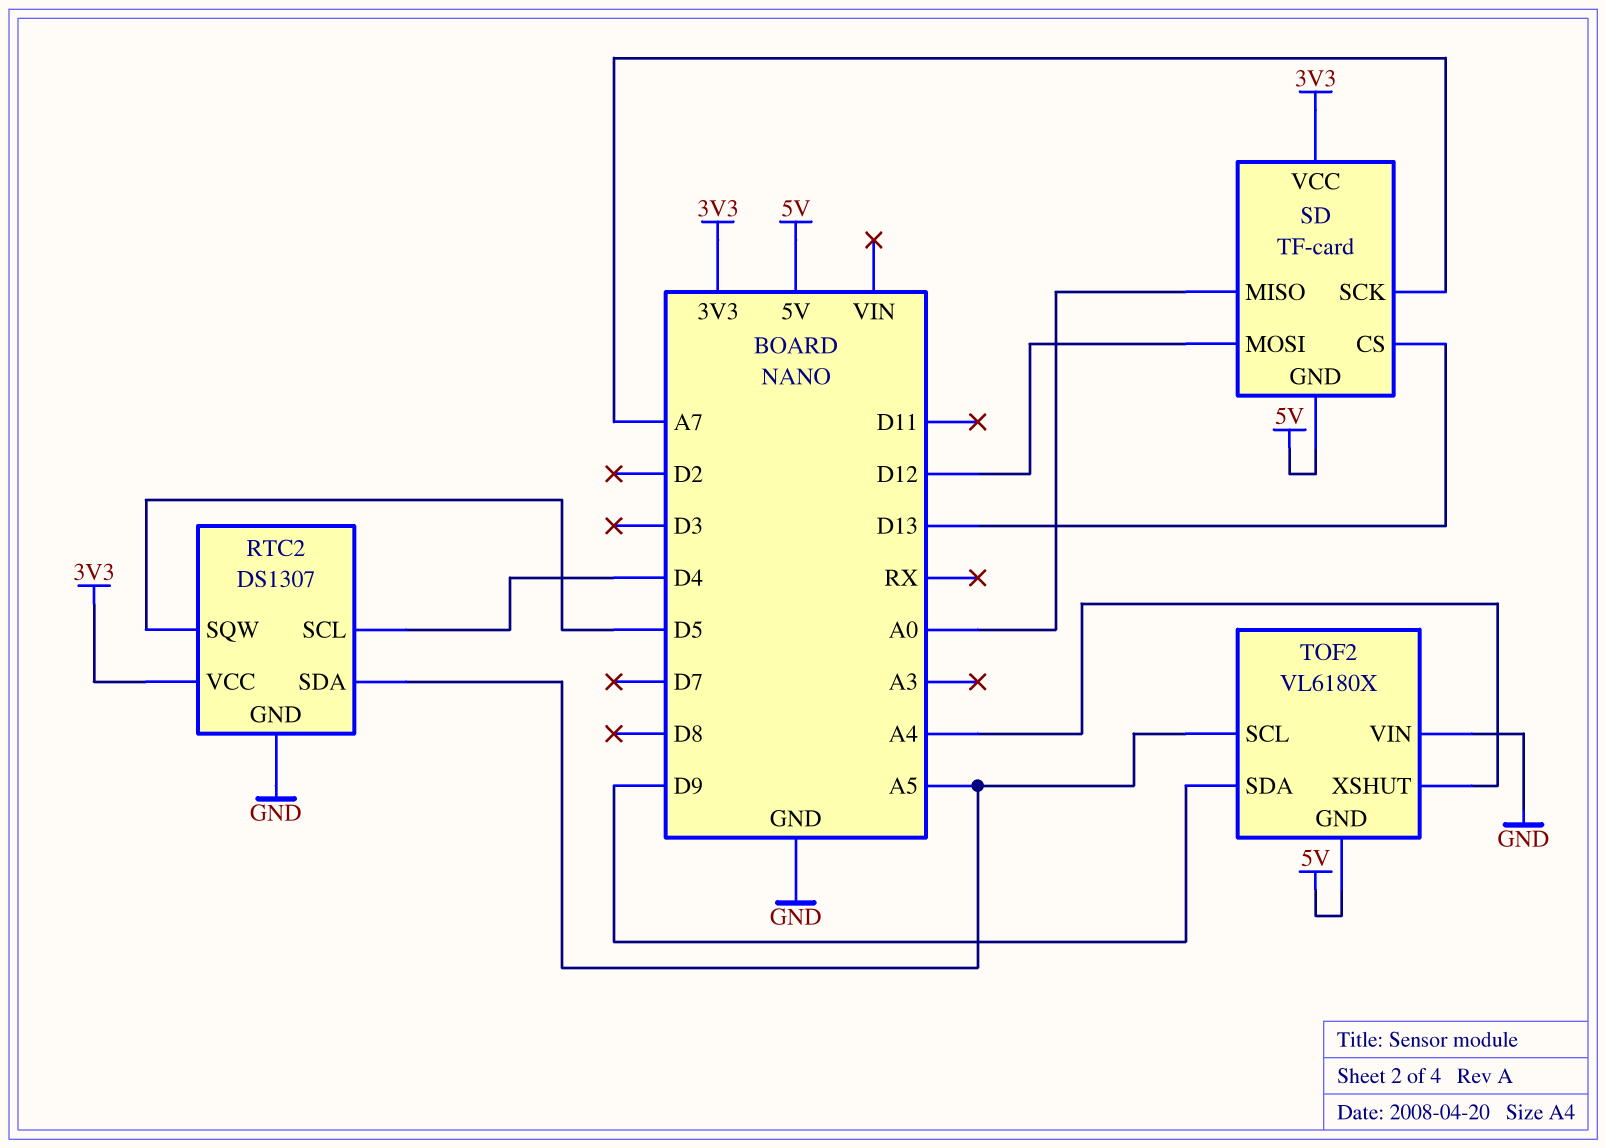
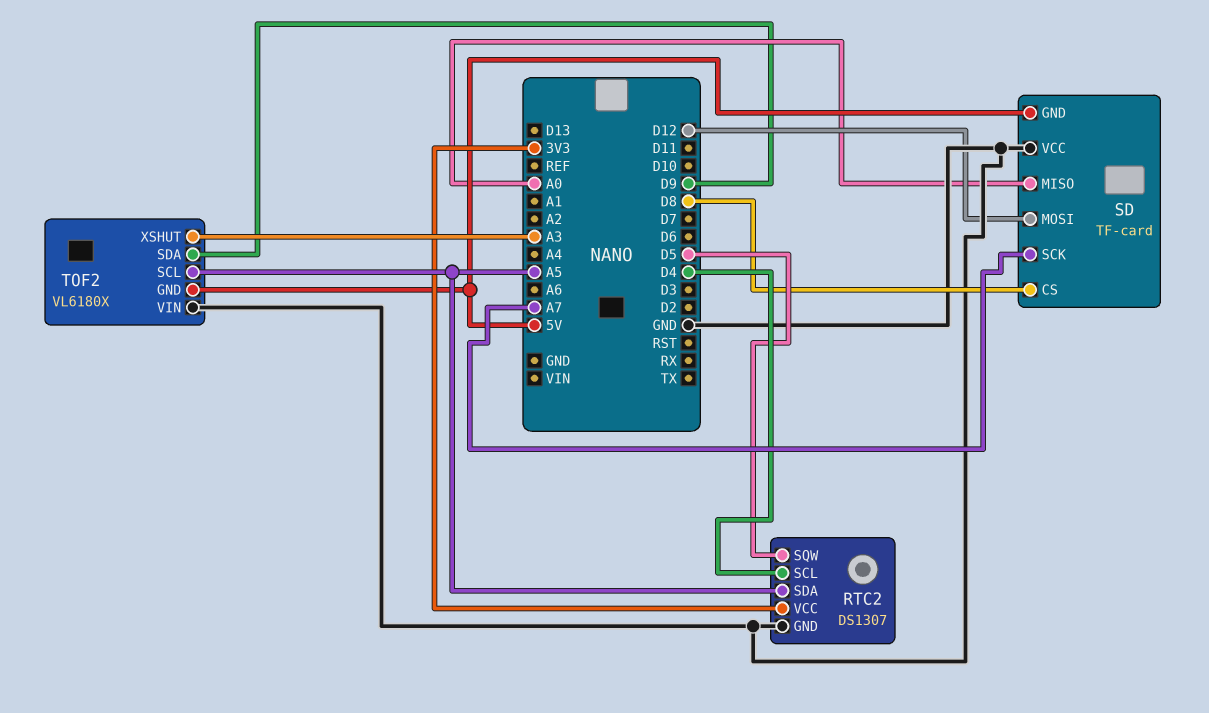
SD pin CS: D13 -> D8
SD pin VCC: 3V3 -> GND
TOF2 pin XSHUT: A4 -> A3

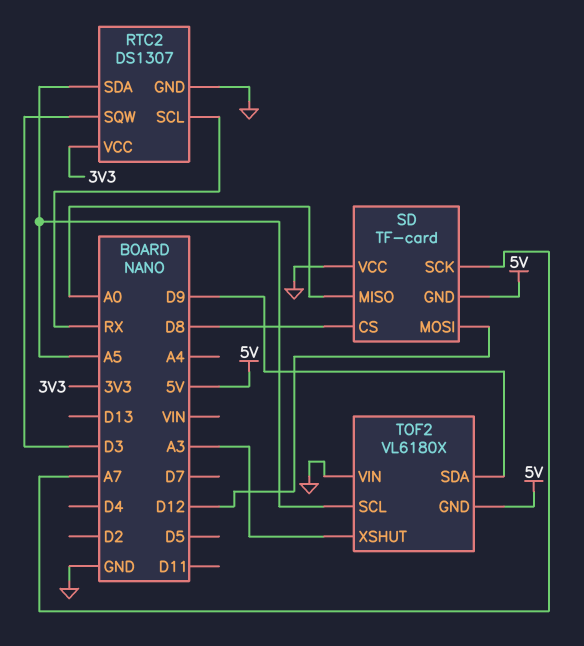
RTC2 pin SCL: D4 -> RX
RTC2 pin SQW: D5 -> D3

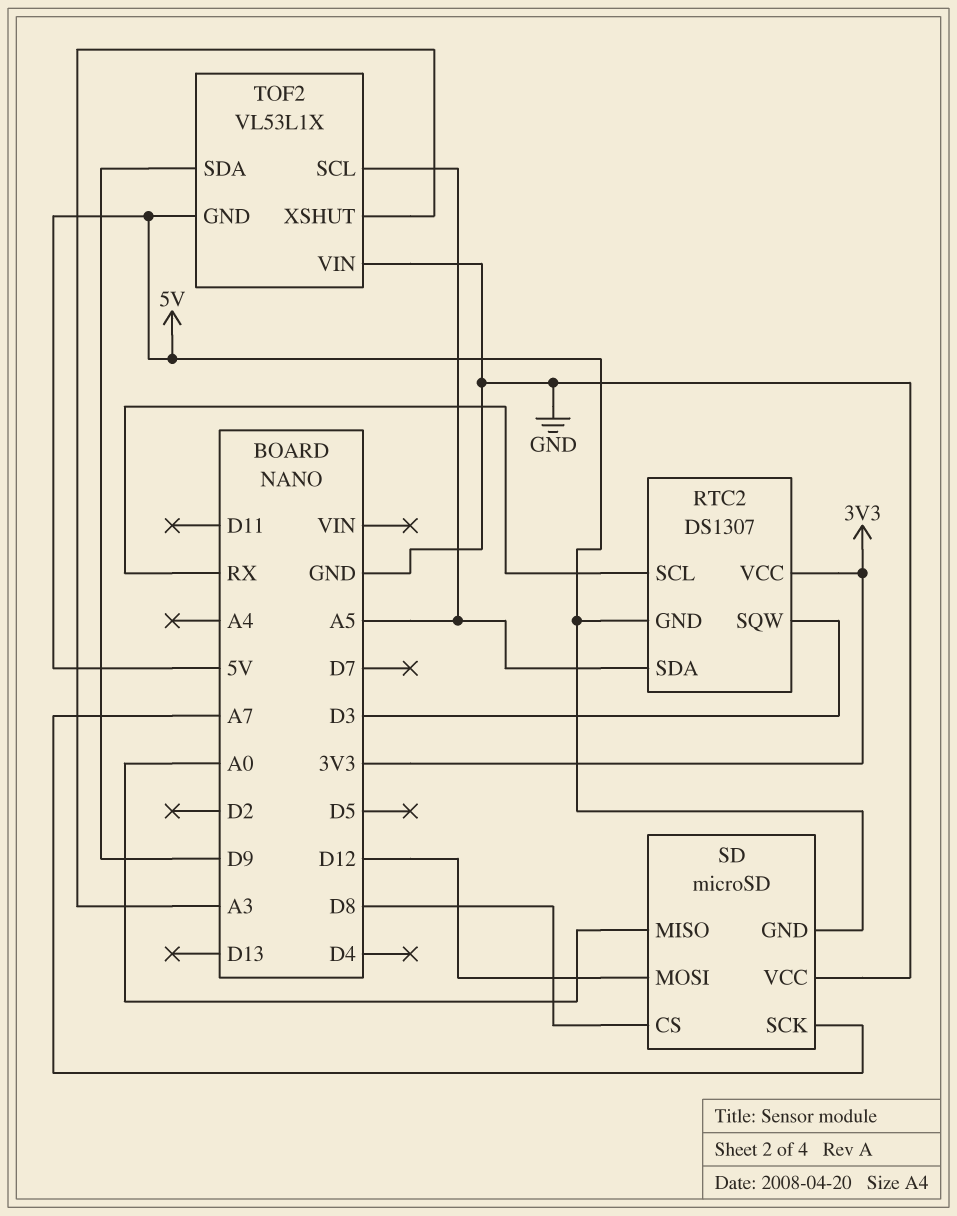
RTC2 pin GND: GND -> 5V
SD: TF-card -> microSD
TOF2: VL6180X -> VL53L1X

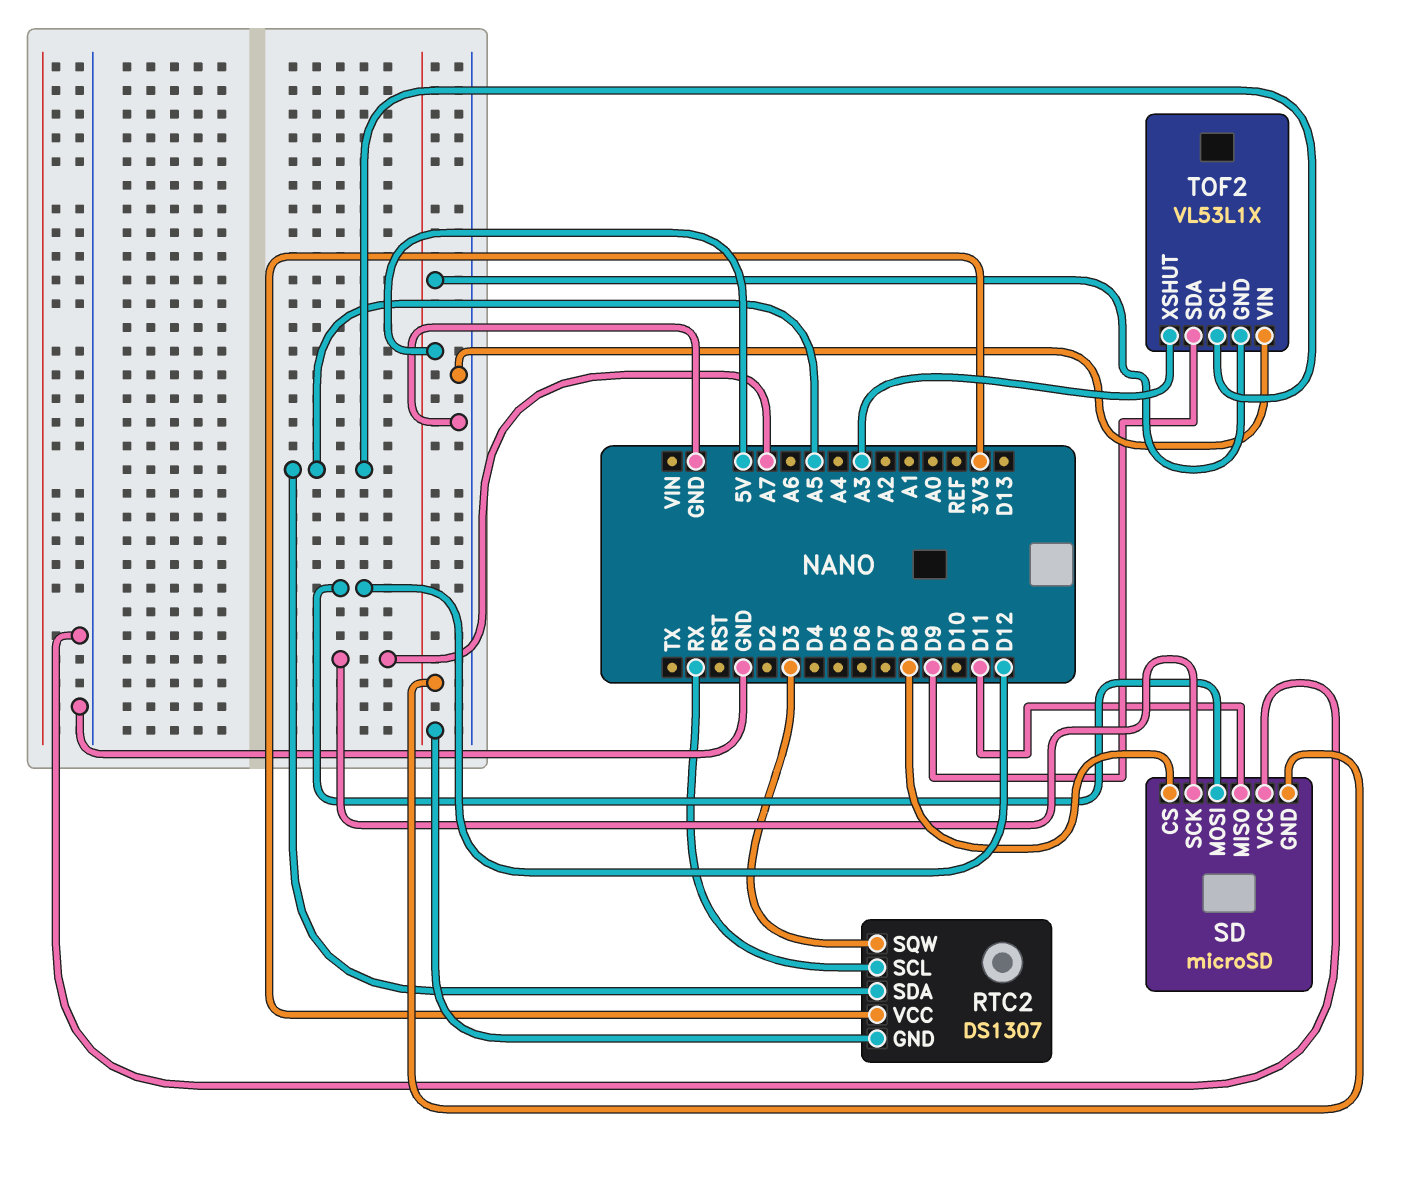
SD pin MISO: A0 -> D11

